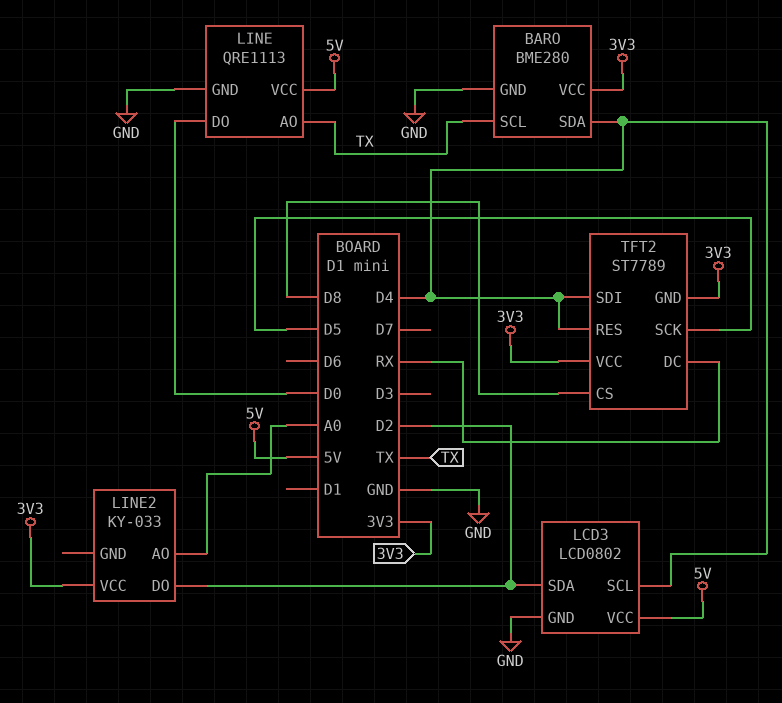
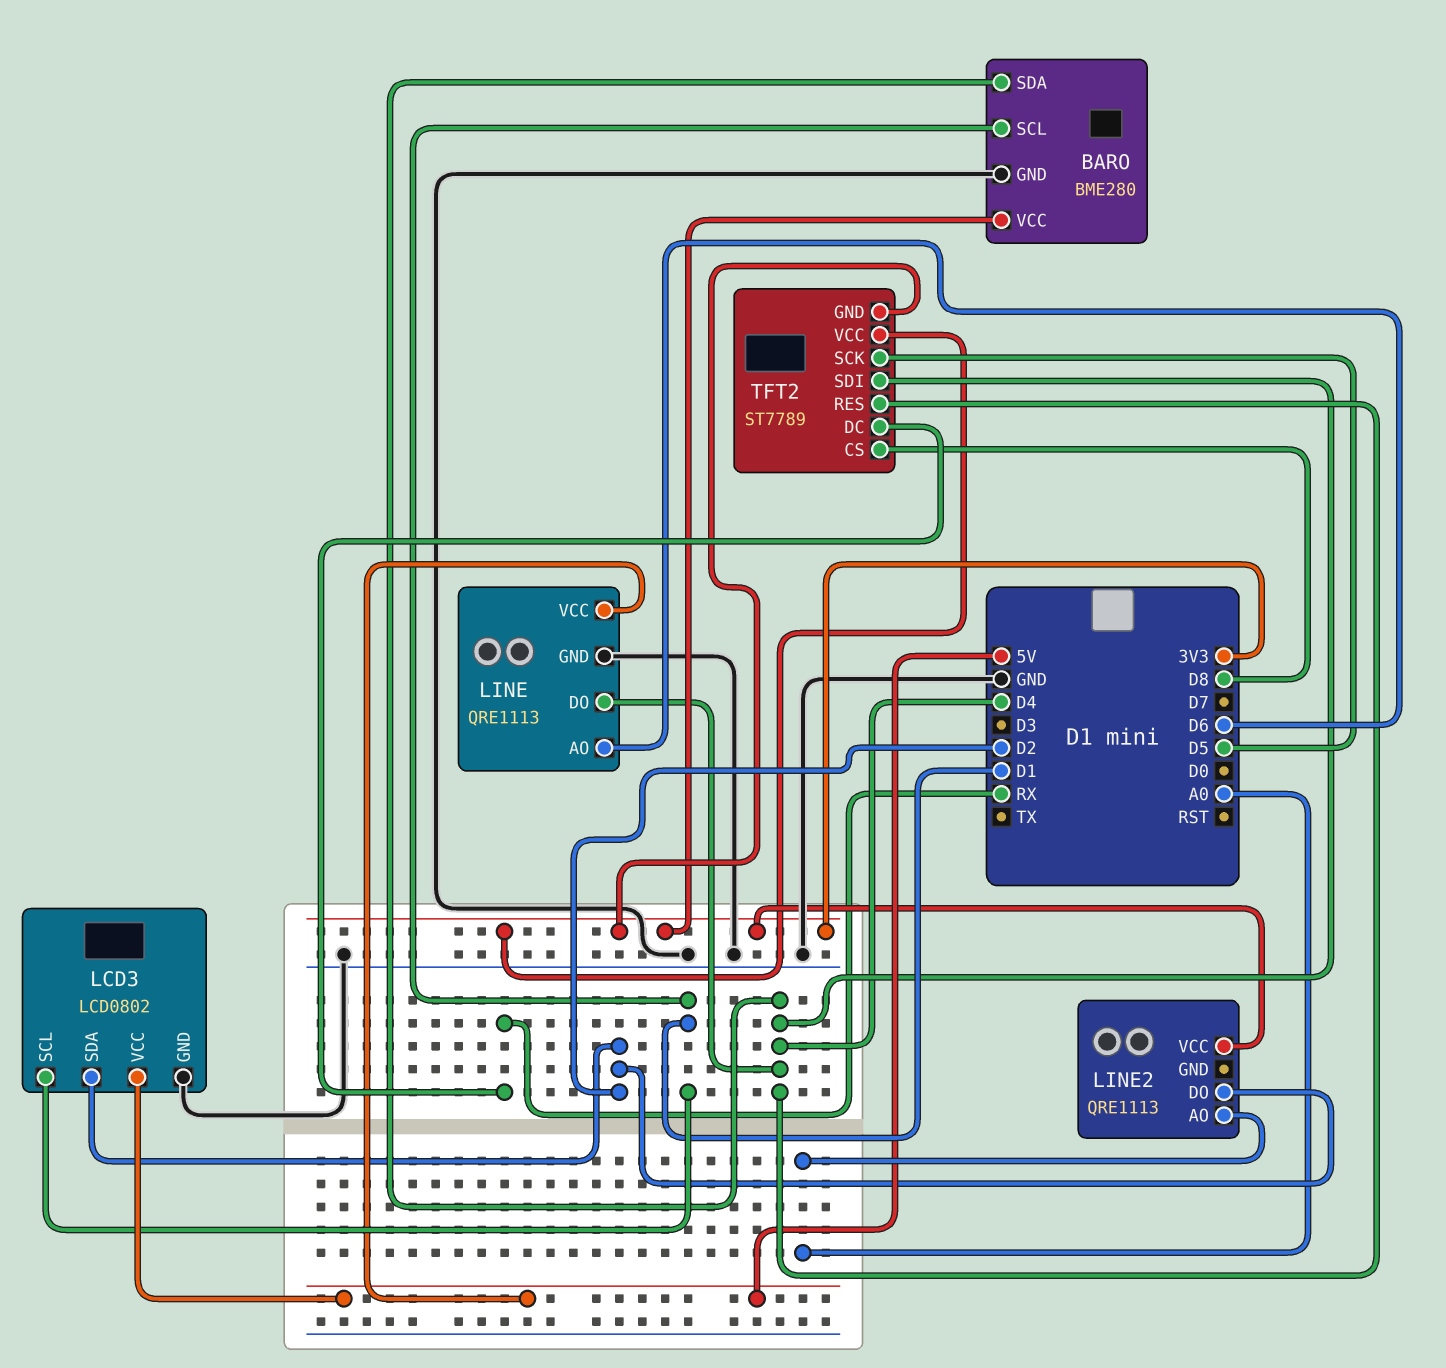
BARO pin SCL: TX -> D1
LCD3 pin SCL: D4 -> D1
LINE pin AO: TX -> D6
LINE pin DO: D0 -> D4
LINE2: KY-033 -> QRE1113

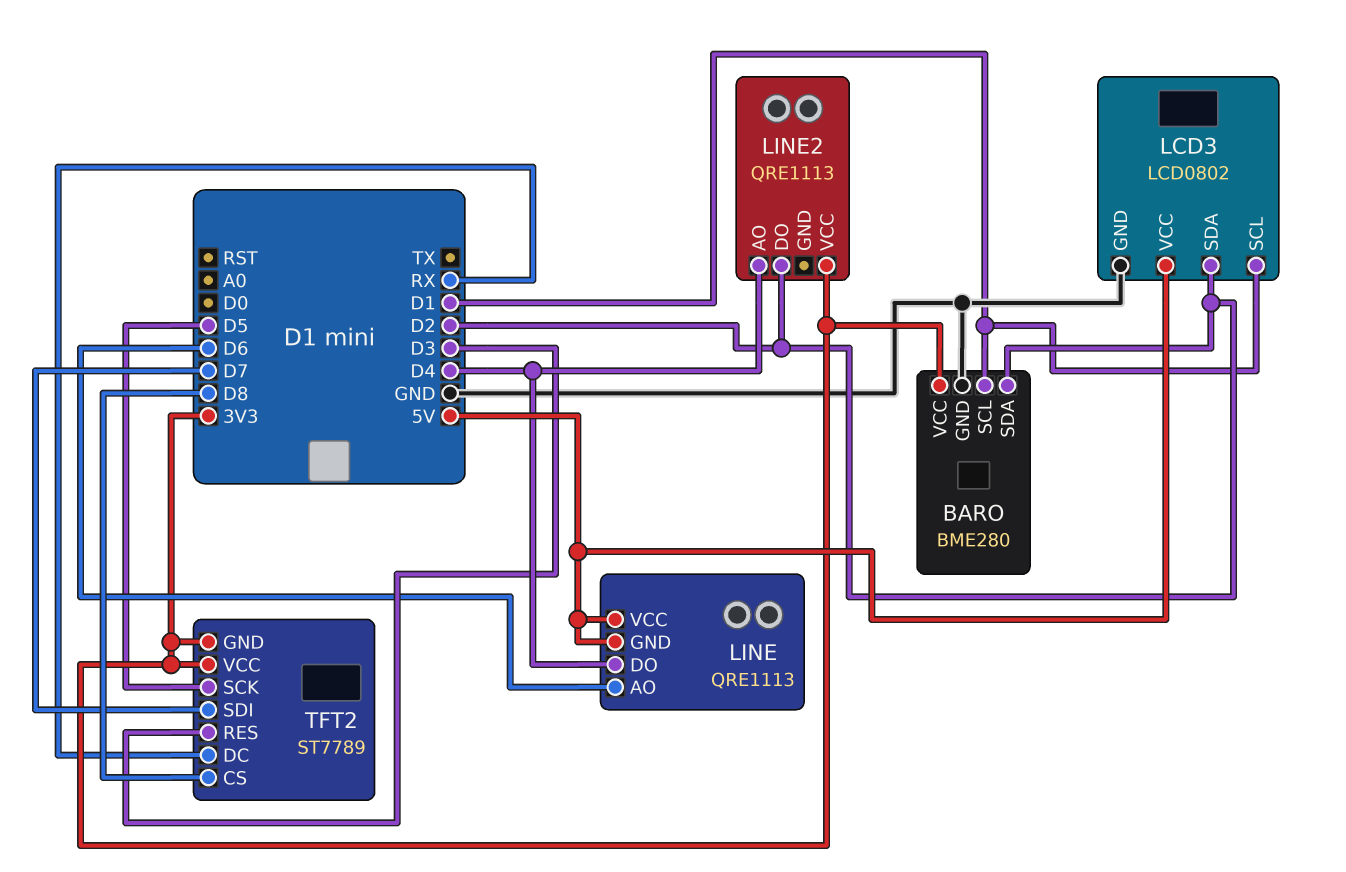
BARO pin SDA: D4 -> D2
LINE pin GND: GND -> 5V
LINE2 pin AO: A0 -> D4
TFT2 pin RES: D4 -> D3
TFT2 pin SDI: D4 -> D7

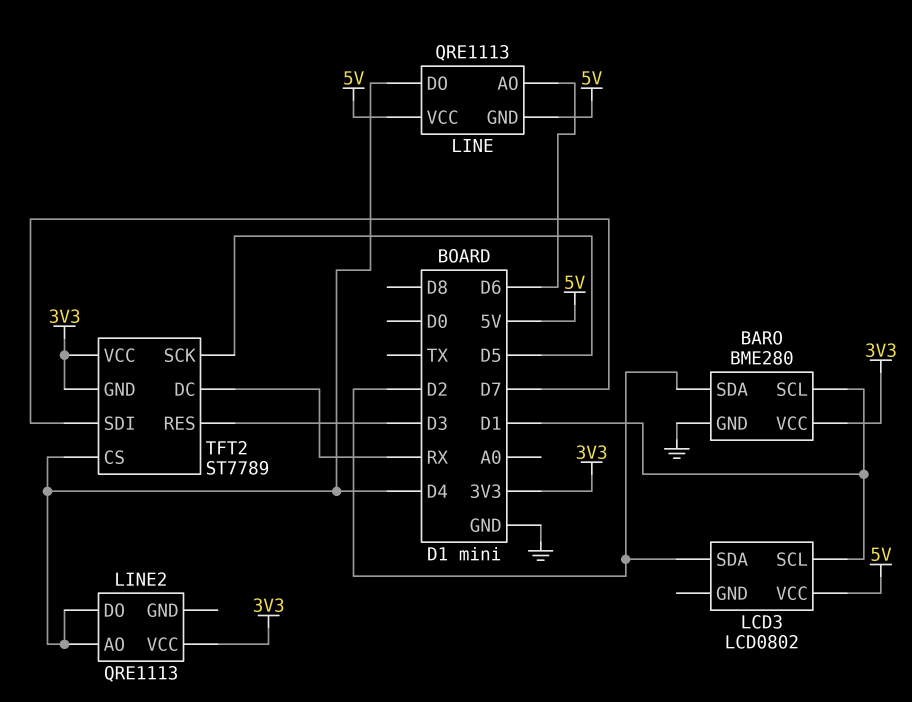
LCD3 pin GND: GND -> none
LINE2 pin DO: D2 -> D4
TFT2 pin CS: D8 -> D4

